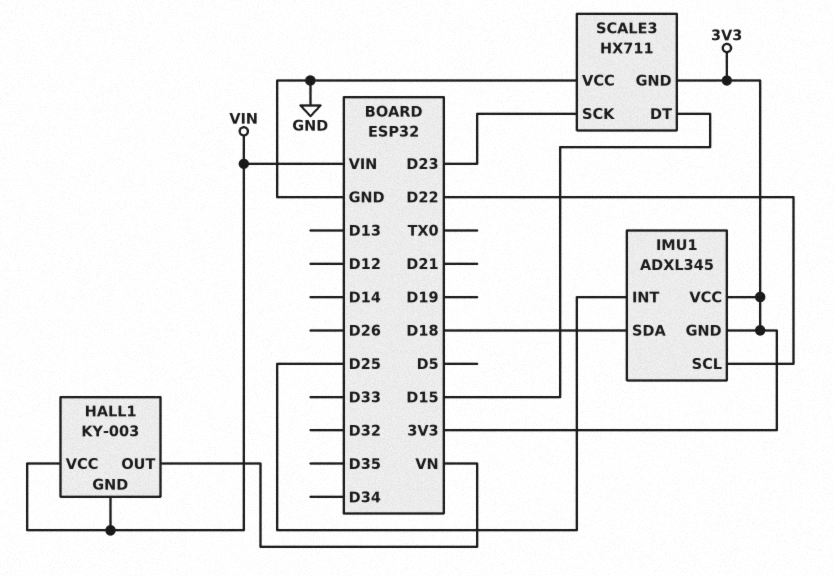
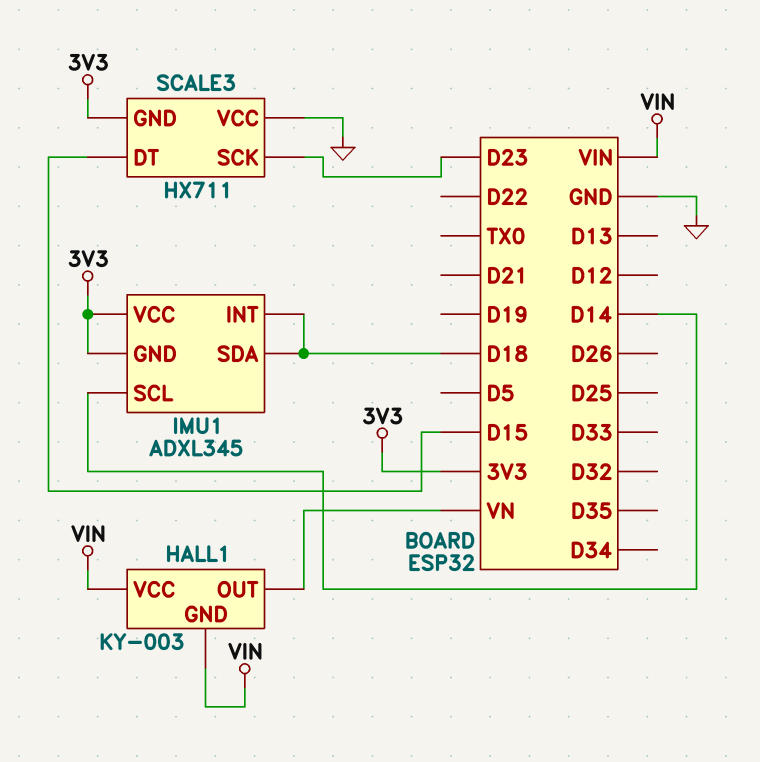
IMU1 pin INT: D25 -> D18
IMU1 pin SCL: D22 -> D14

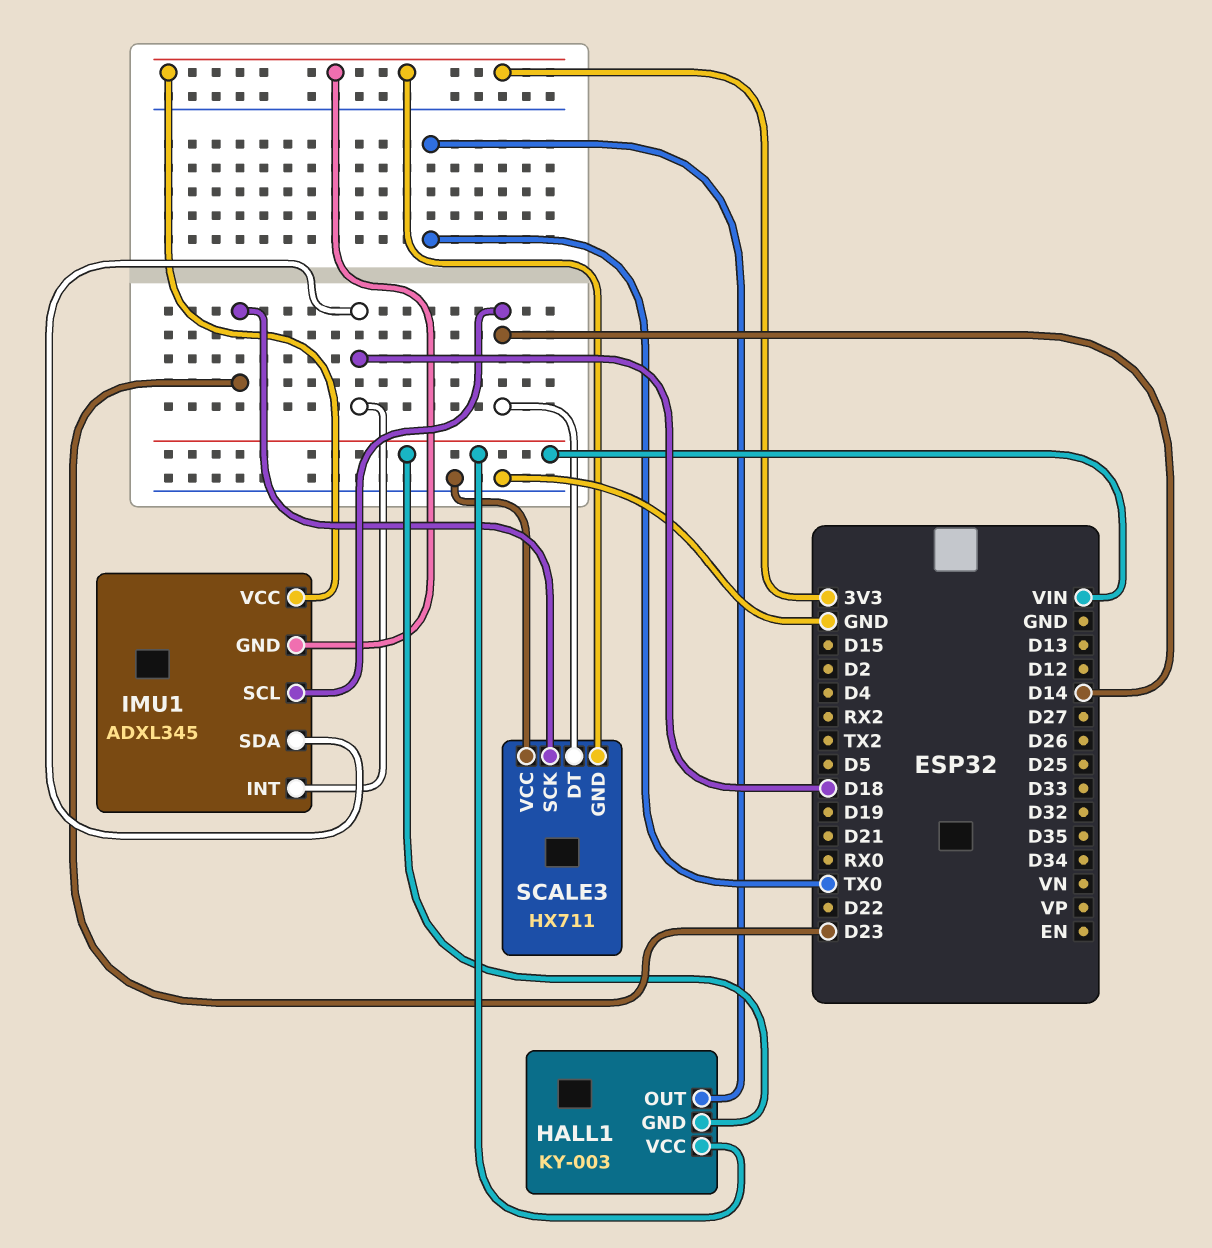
HALL1 pin OUT: VN -> TX0
SCALE3 pin DT: D15 -> D14

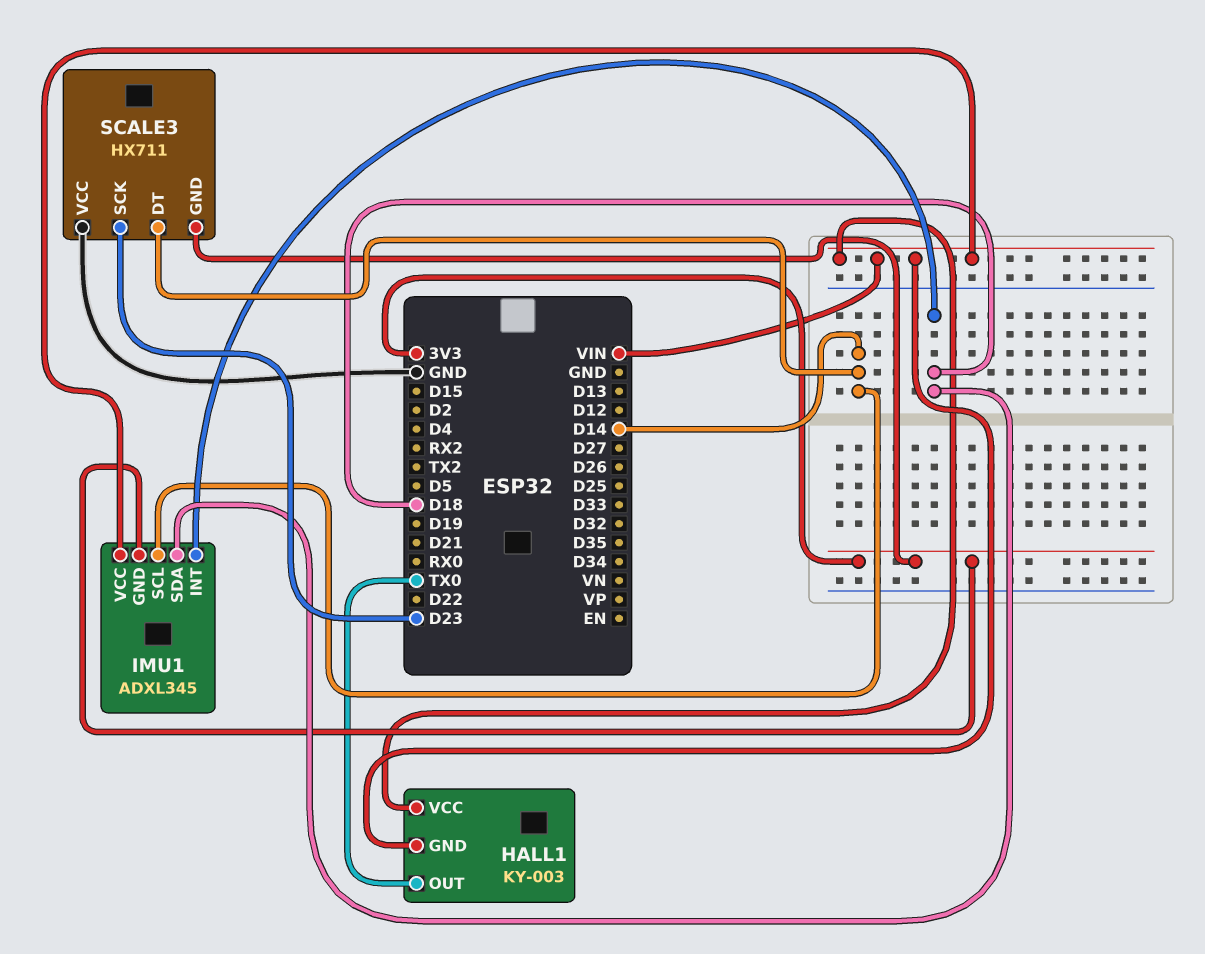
IMU1 pin VCC: 3V3 -> VIN

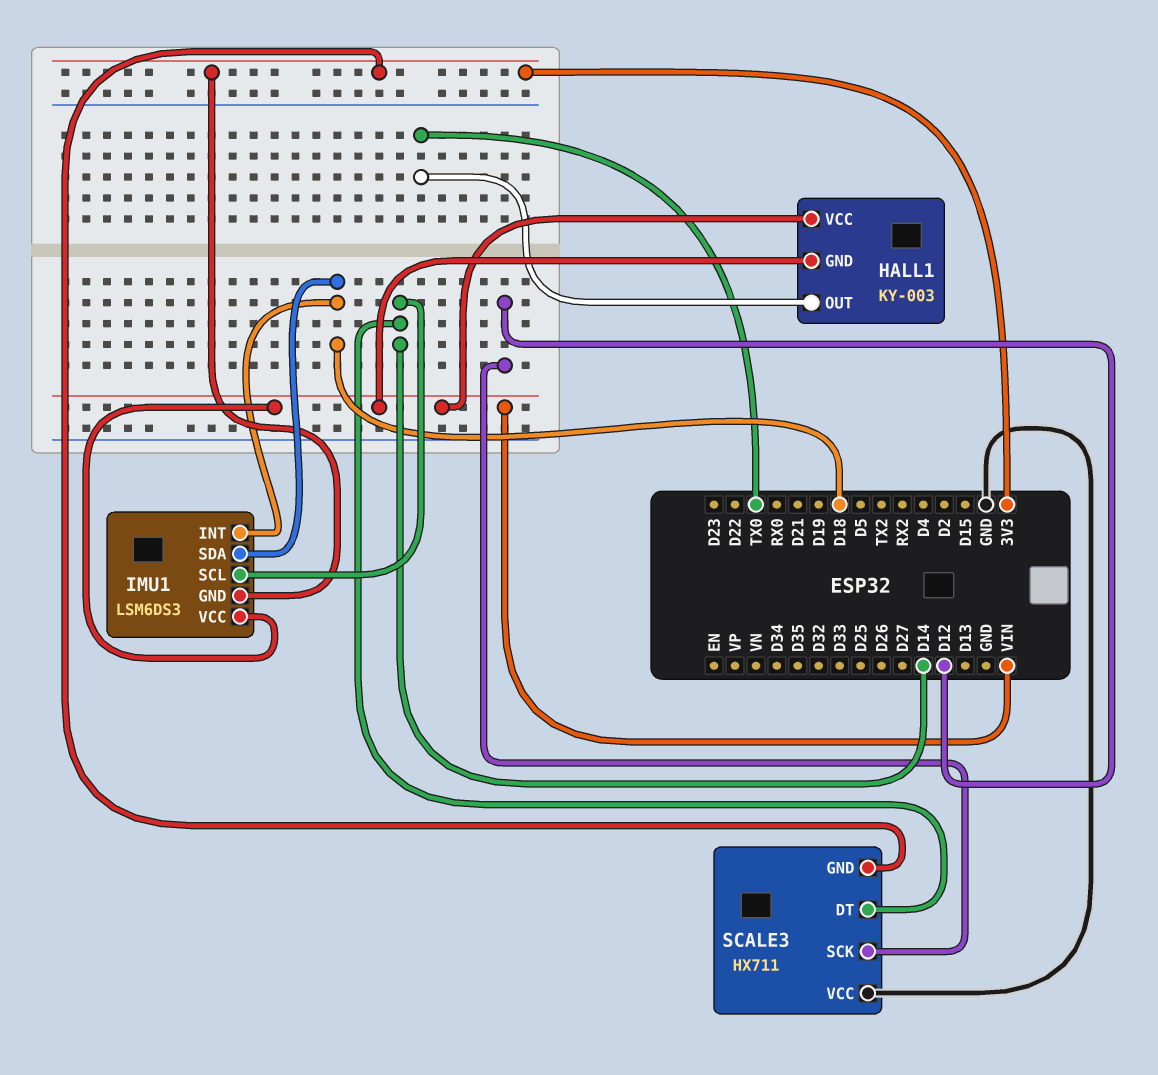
IMU1: ADXL345 -> LSM6DS3
SCALE3 pin SCK: D23 -> D12

